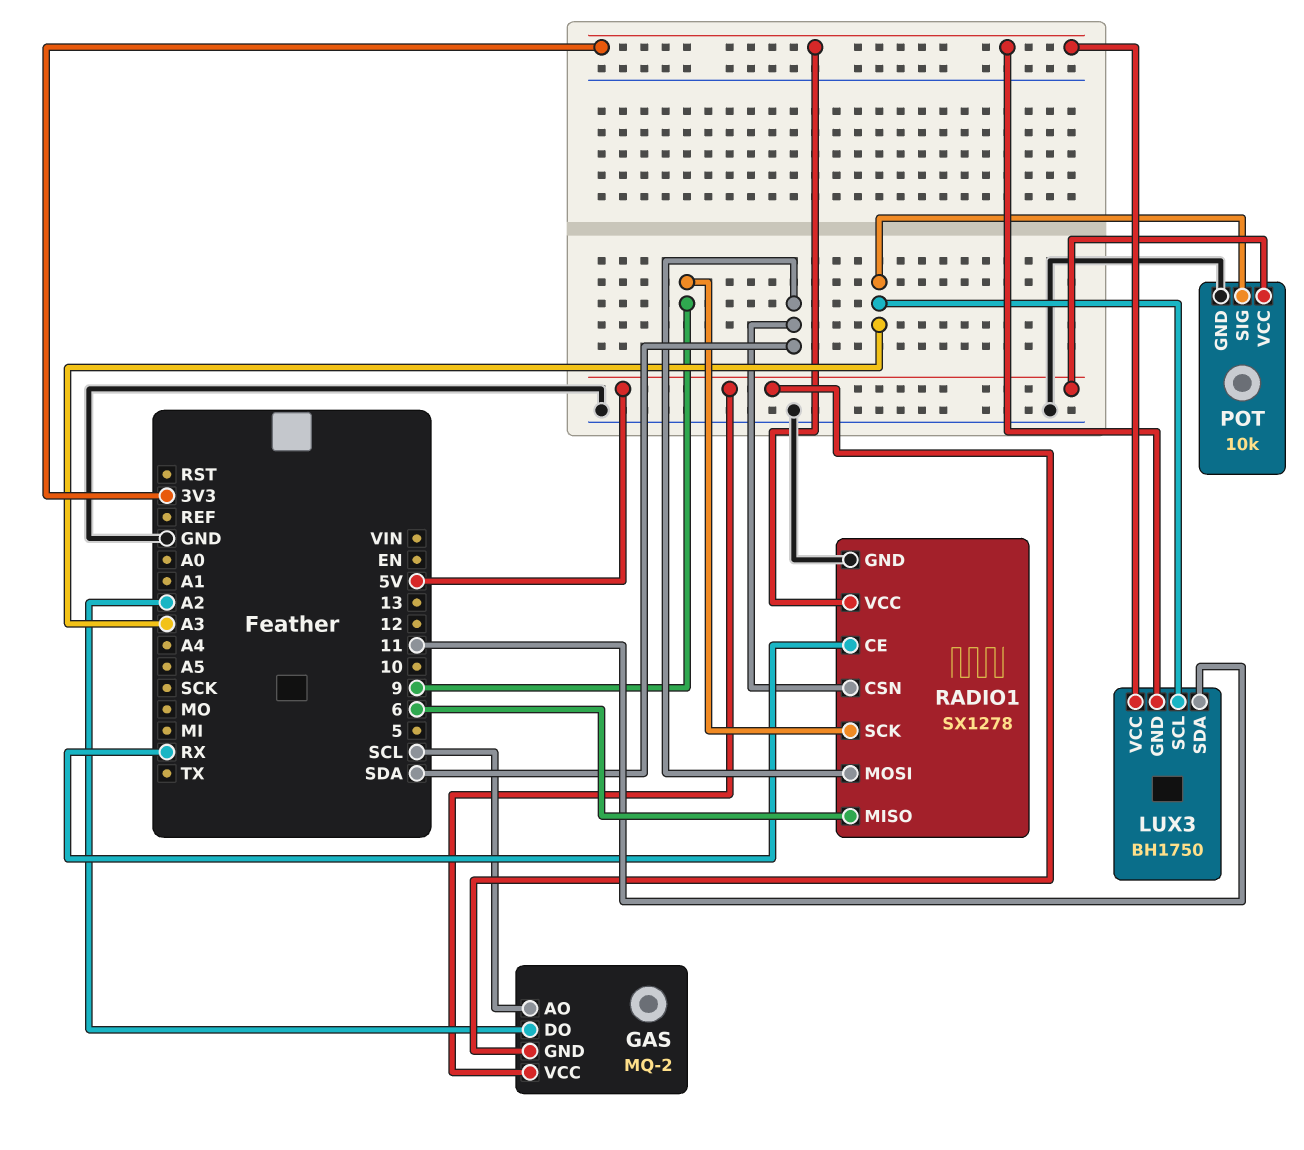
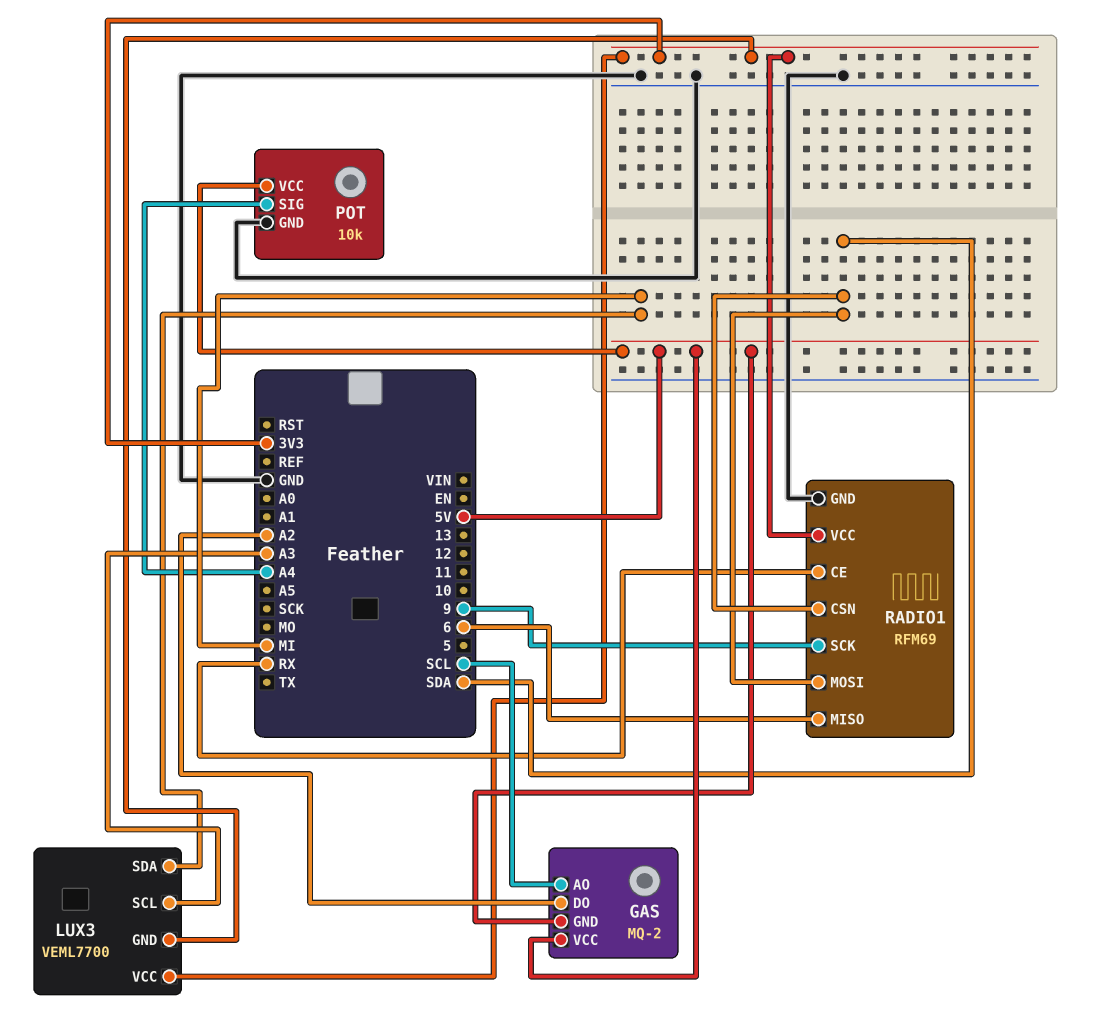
LUX3: BH1750 -> VEML7700
LUX3 pin SDA: 11 -> MI
POT pin SIG: A3 -> A4
RADIO1: SX1278 -> RFM69

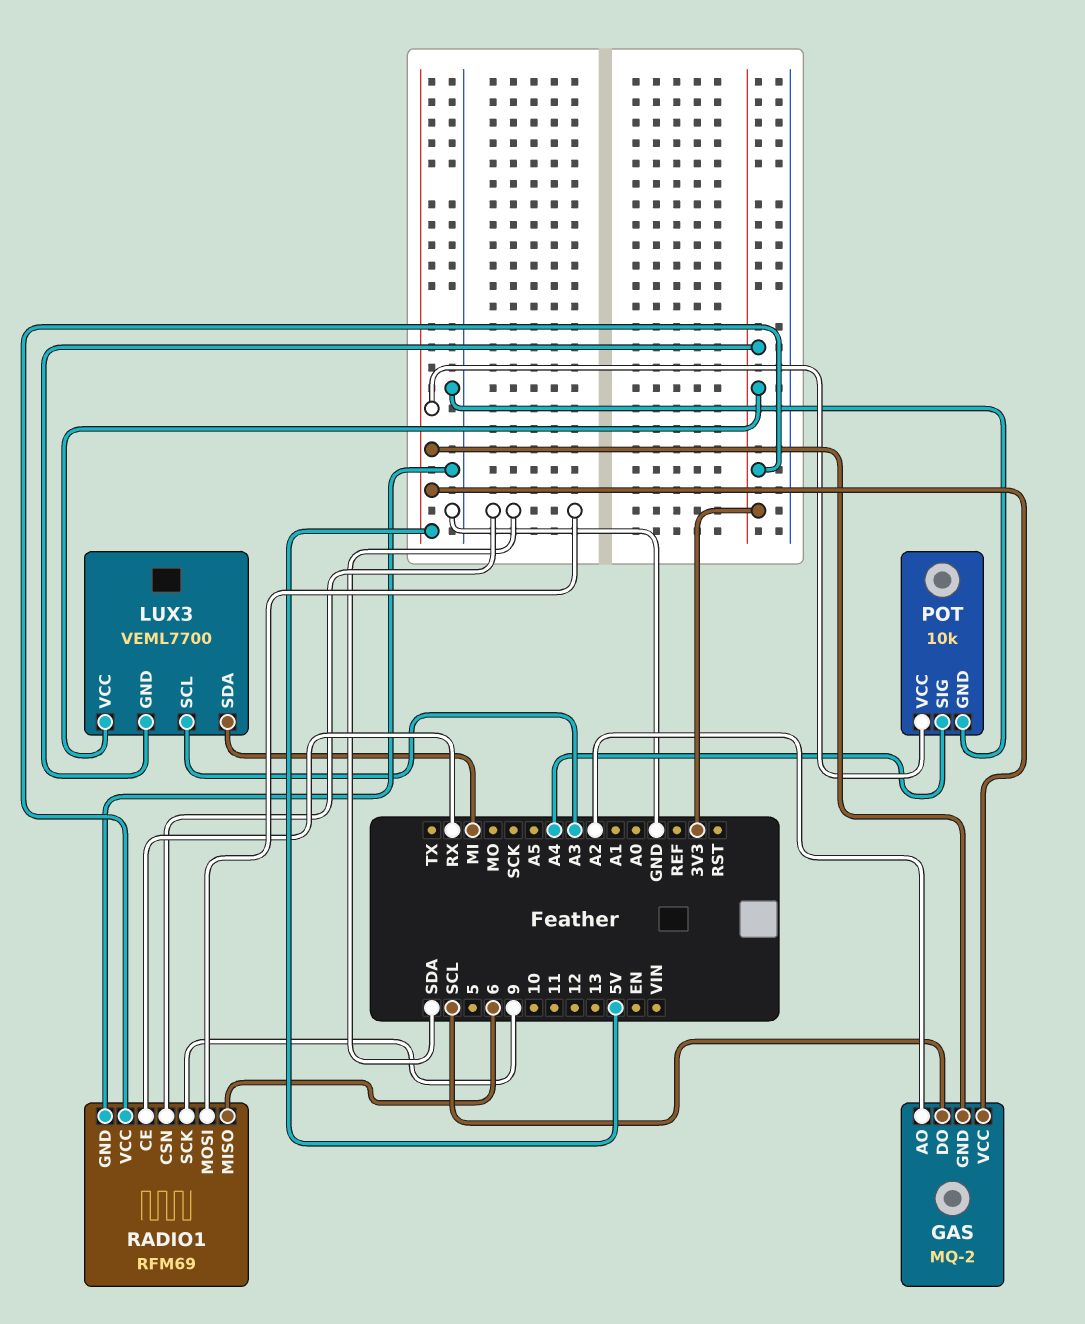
GAS pin AO: SCL -> A2
GAS pin DO: A2 -> SCL

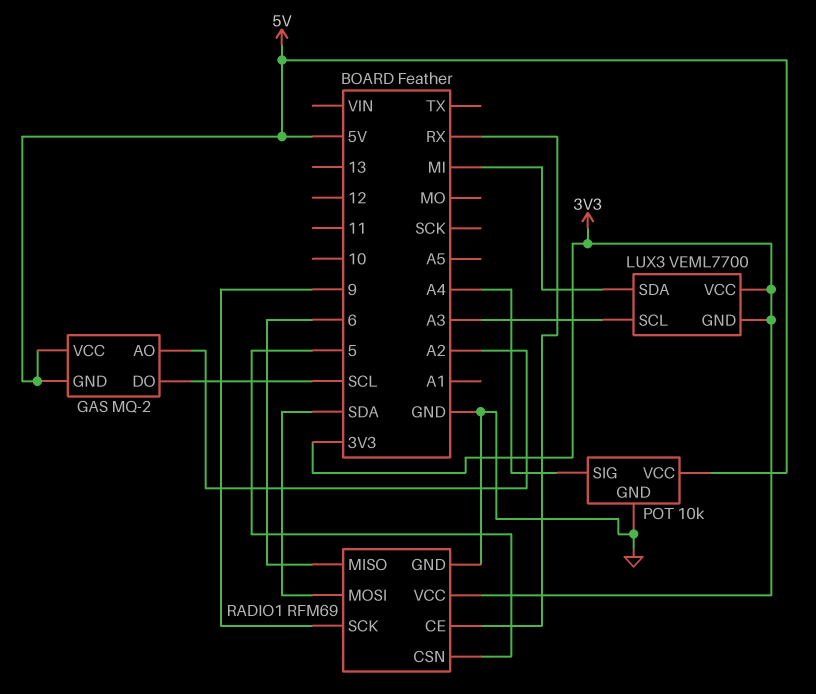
RADIO1 pin CSN: SDA -> 5

